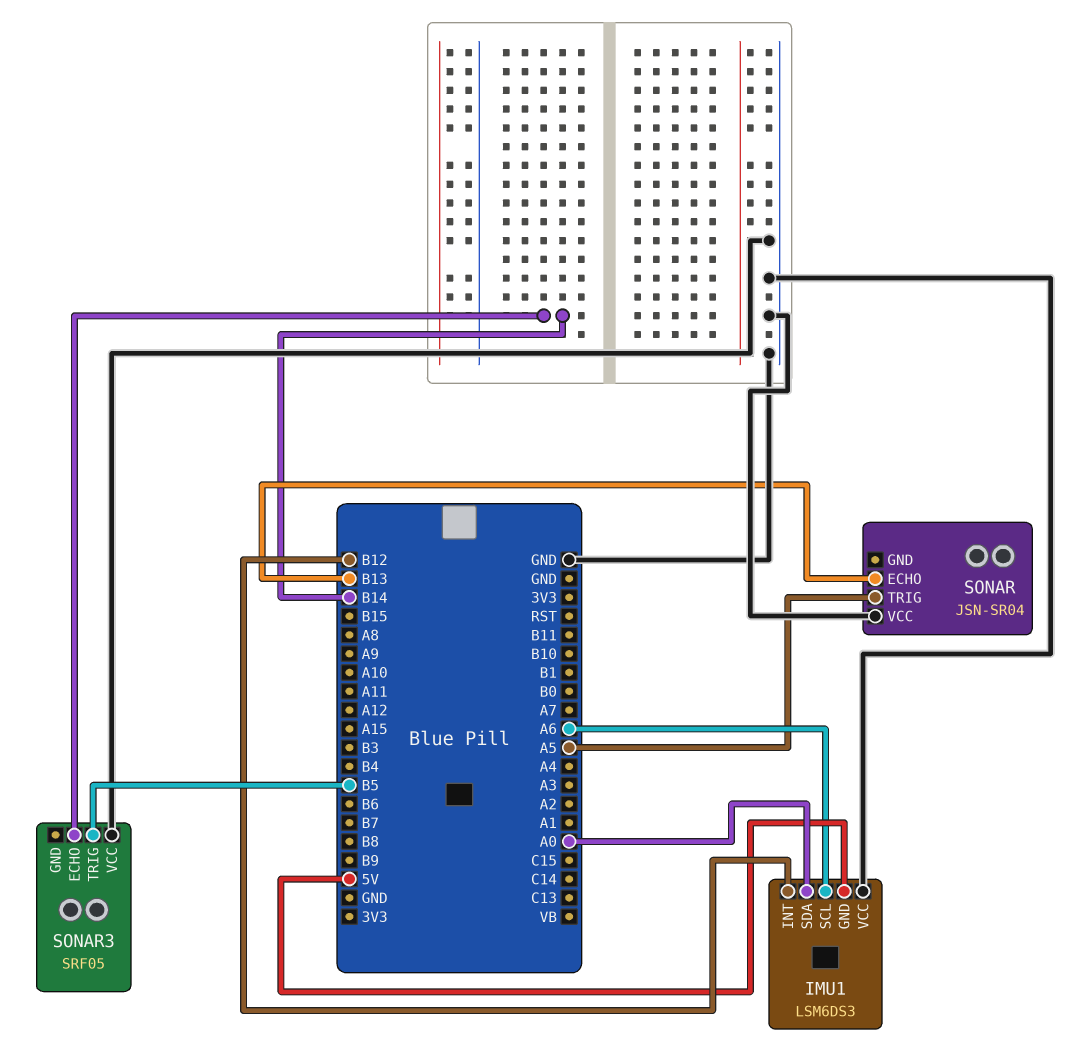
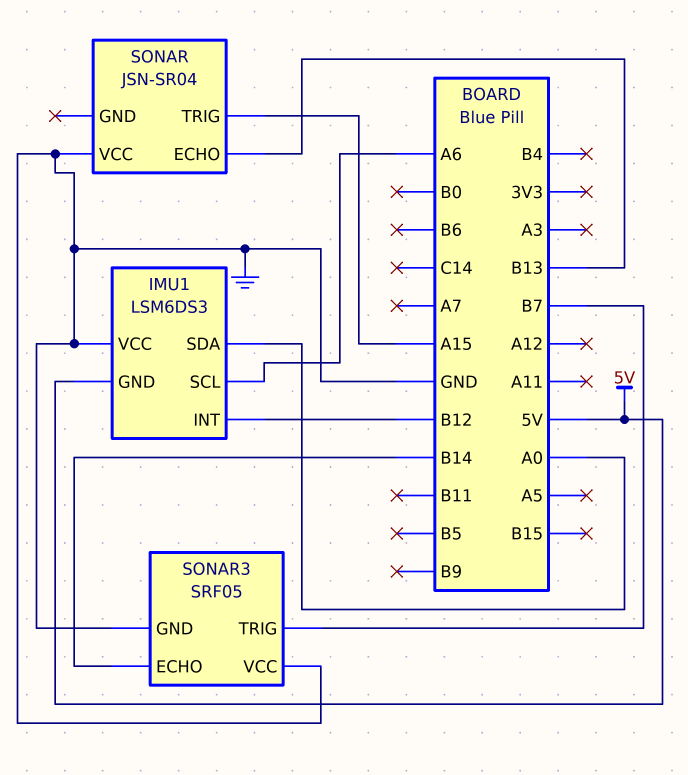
SONAR pin TRIG: A5 -> A15
SONAR3 pin GND: none -> GND
SONAR3 pin TRIG: B5 -> B7

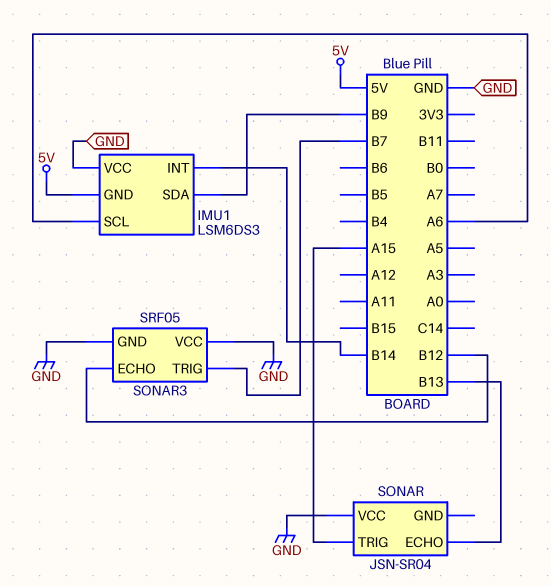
IMU1 pin INT: B12 -> B14
IMU1 pin SDA: A0 -> B9
SONAR3 pin ECHO: B14 -> B12

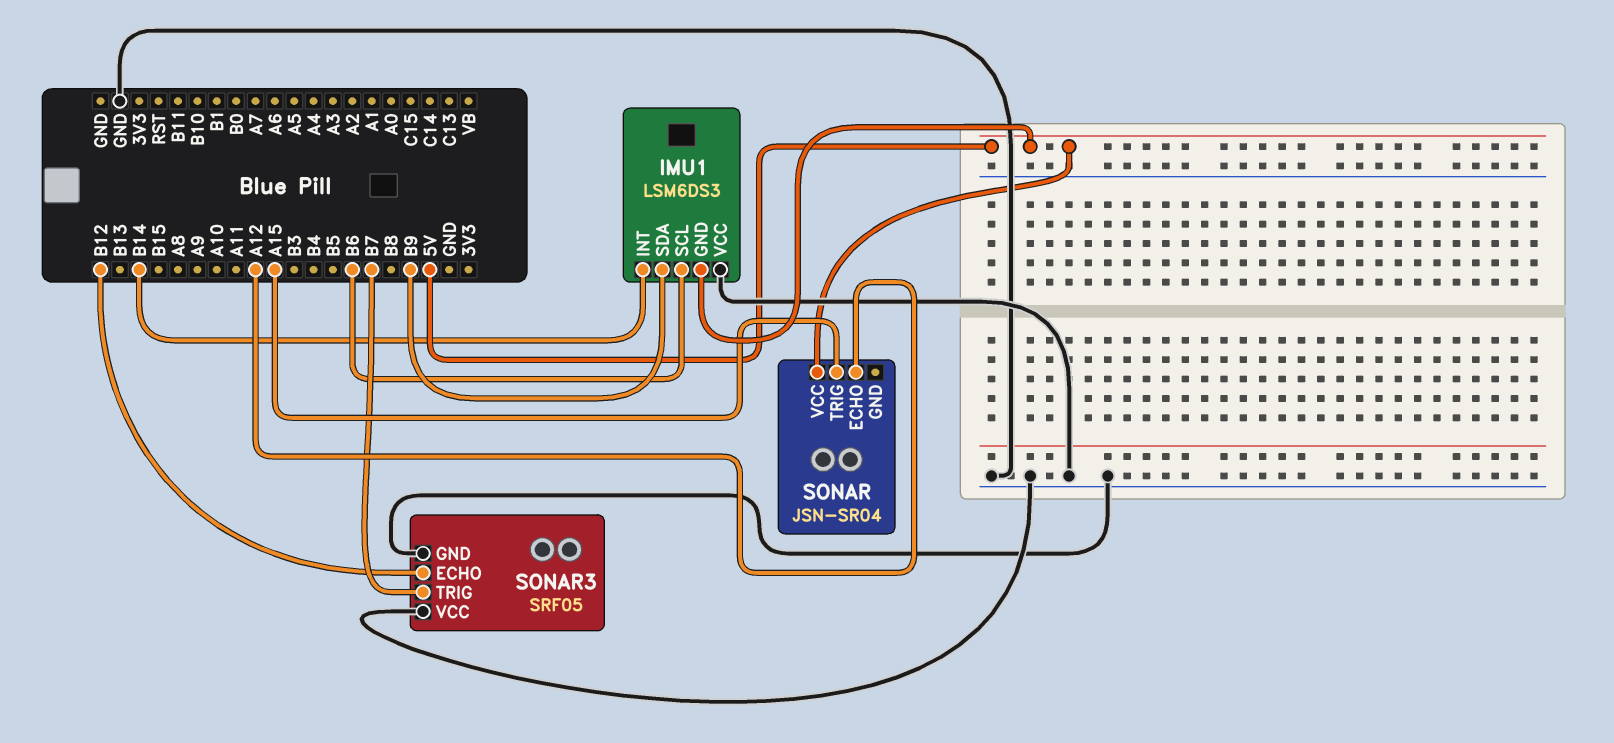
IMU1 pin SCL: A6 -> B6
SONAR pin ECHO: B13 -> A12
SONAR pin VCC: GND -> 5V

